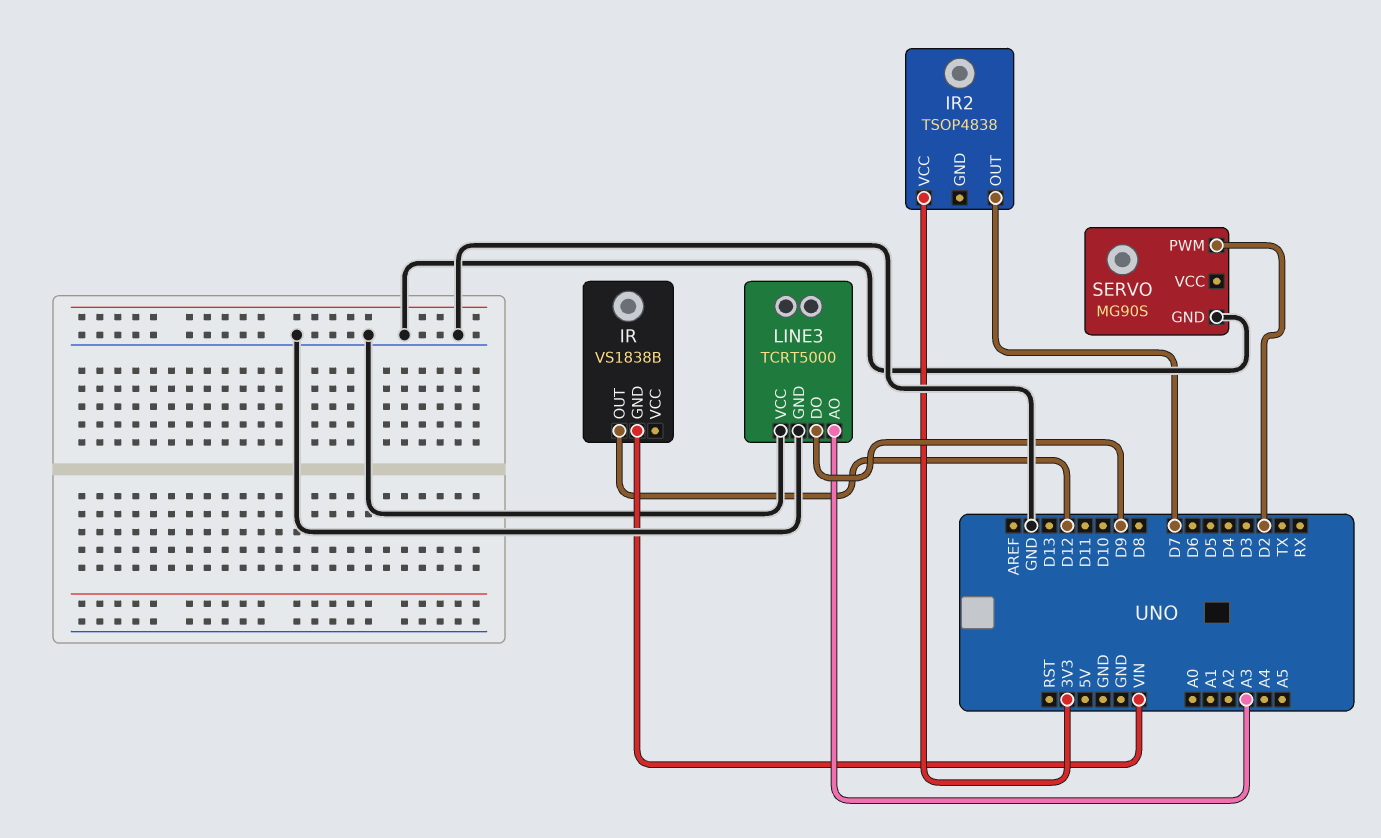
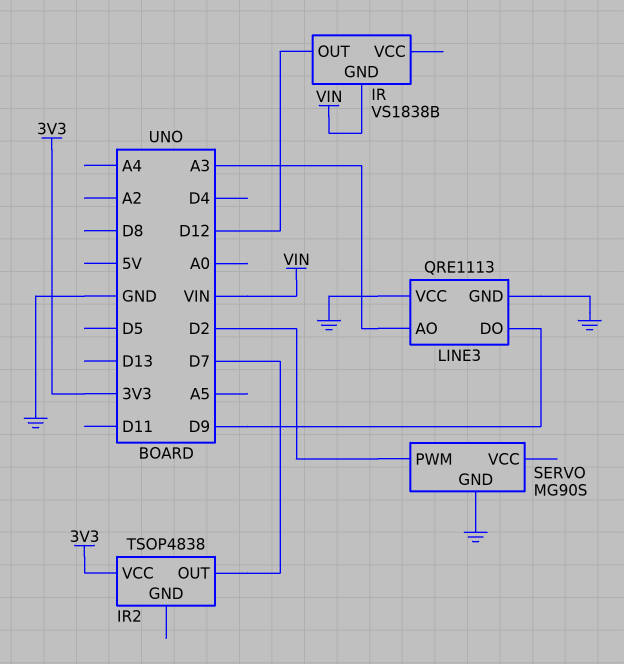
LINE3: TCRT5000 -> QRE1113

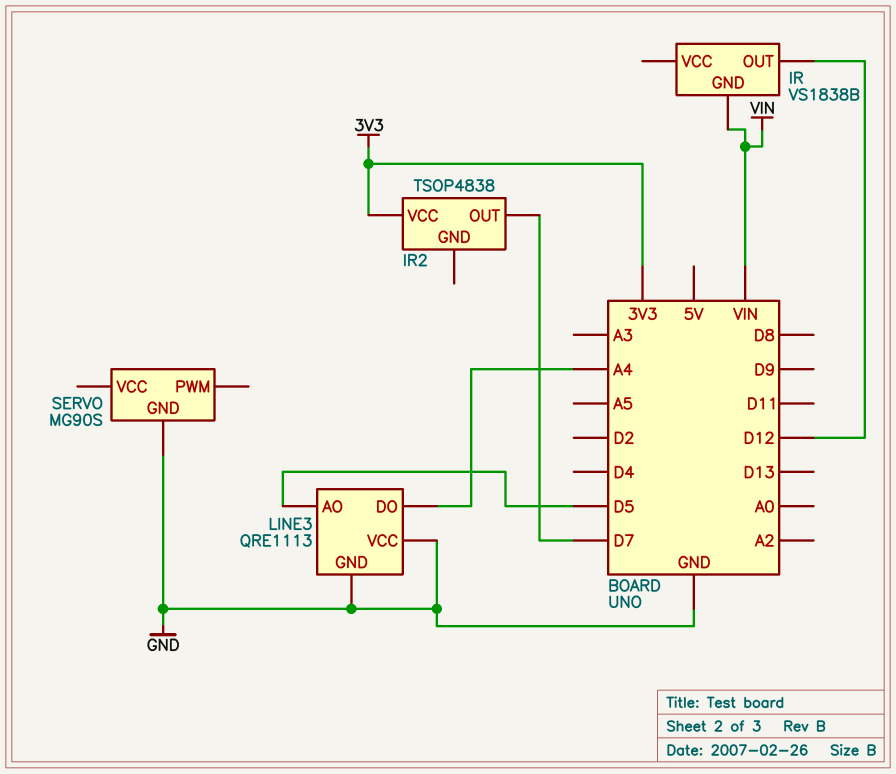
LINE3 pin AO: A3 -> D5
LINE3 pin DO: D9 -> A4
SERVO pin PWM: D2 -> none

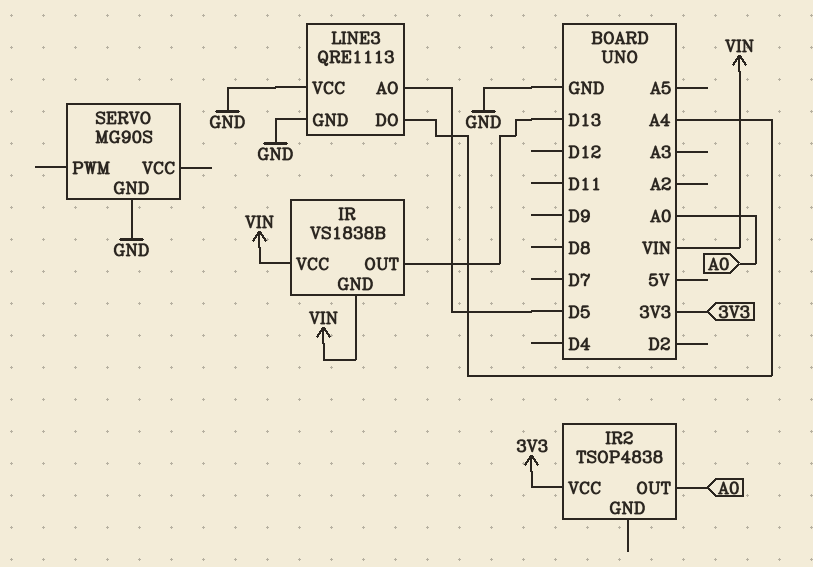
IR pin OUT: D12 -> D13
IR pin VCC: none -> VIN
IR2 pin OUT: D7 -> A0

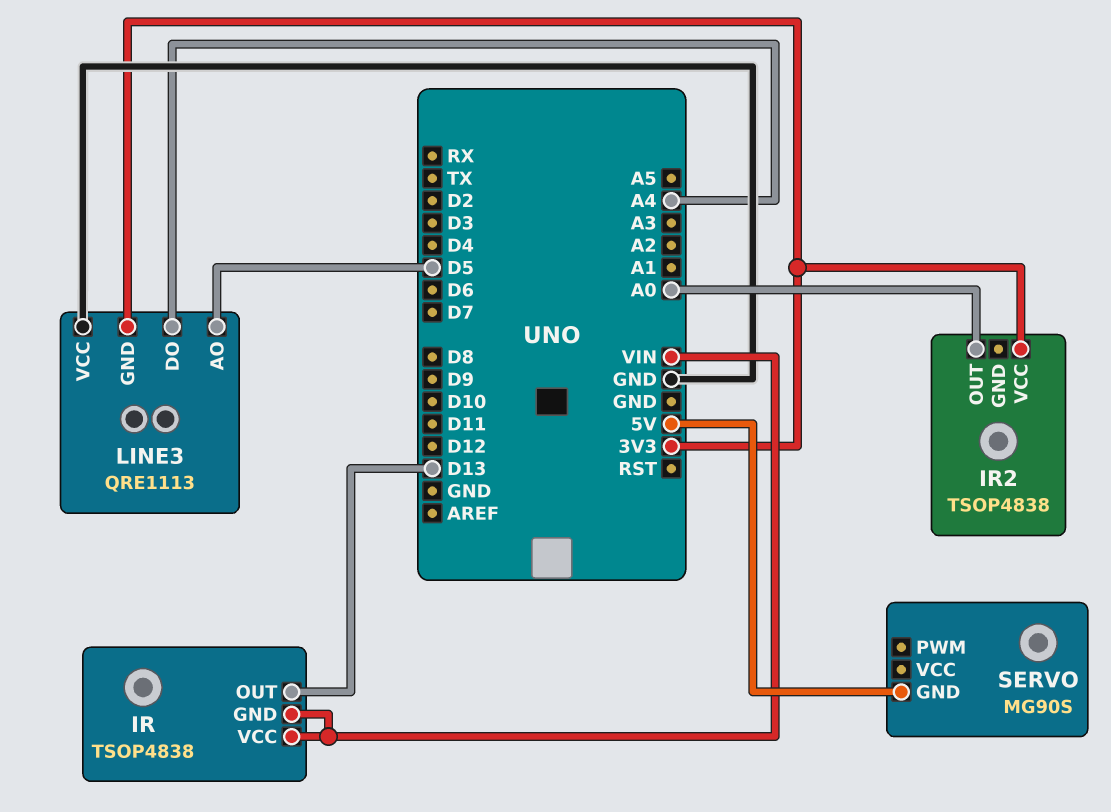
IR: VS1838B -> TSOP4838
LINE3 pin GND: GND -> 3V3
SERVO pin GND: GND -> 5V

